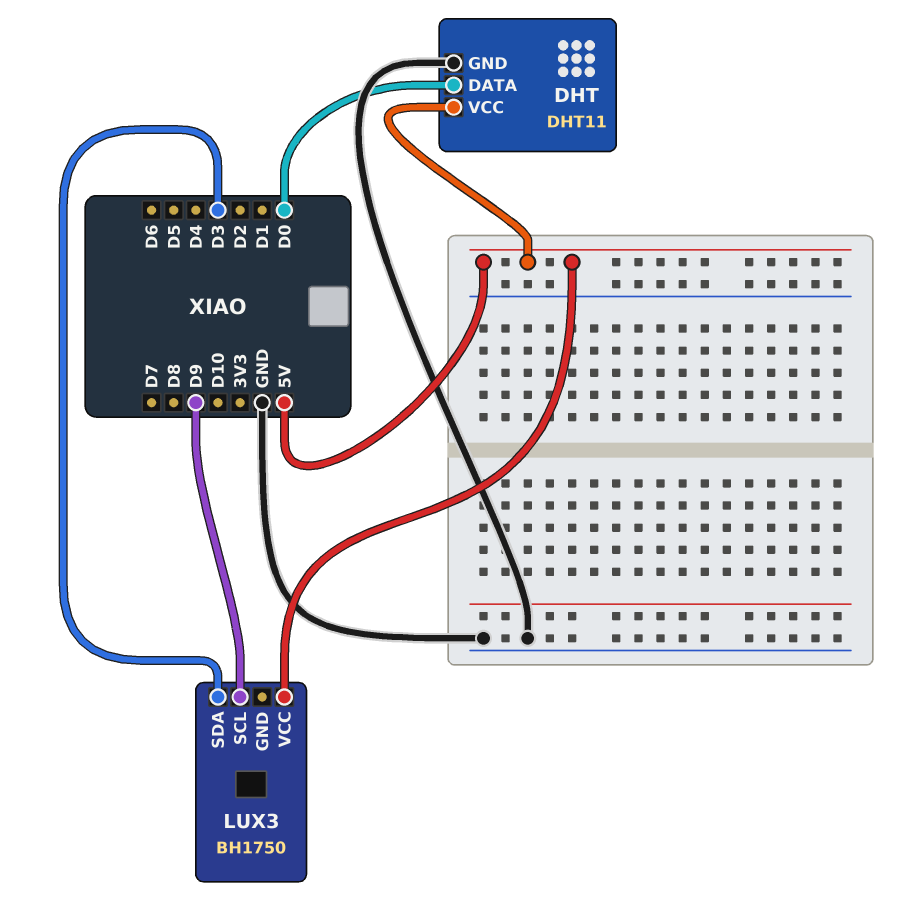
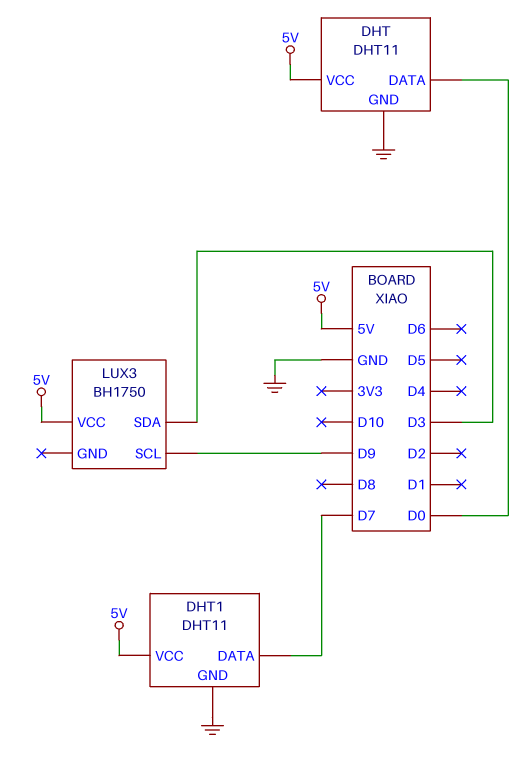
DHT1: none -> DHT11
DHT1 pin DATA: none -> D7
DHT1 pin GND: none -> GND
DHT1 pin VCC: none -> 5V

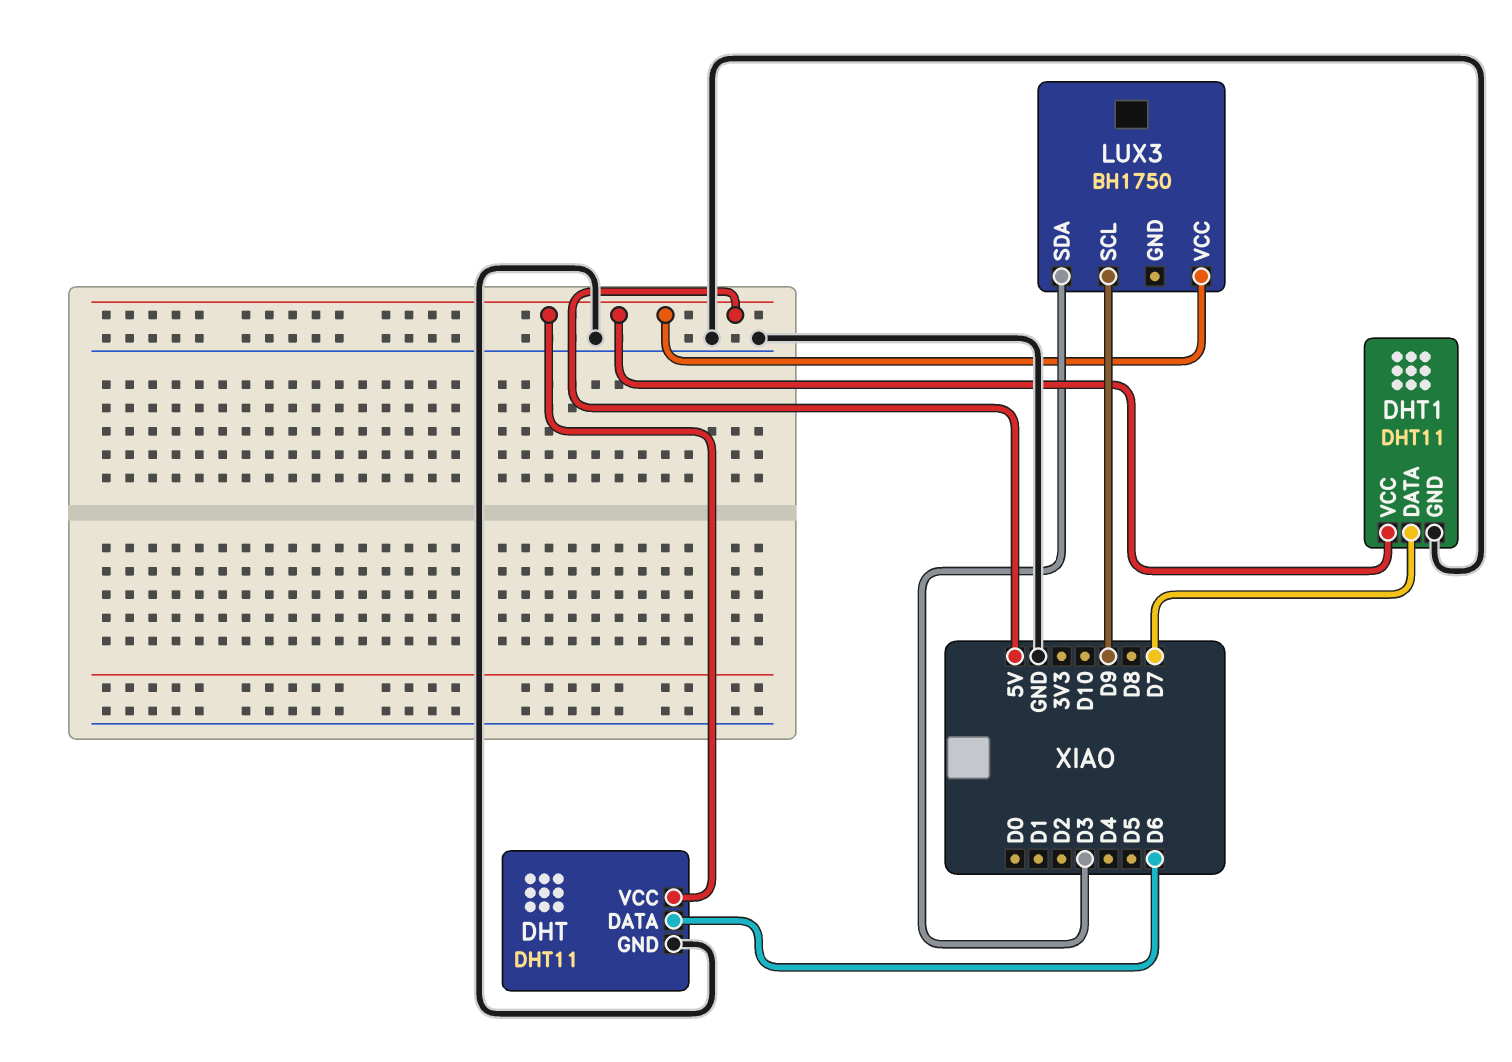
DHT pin DATA: D0 -> D6

